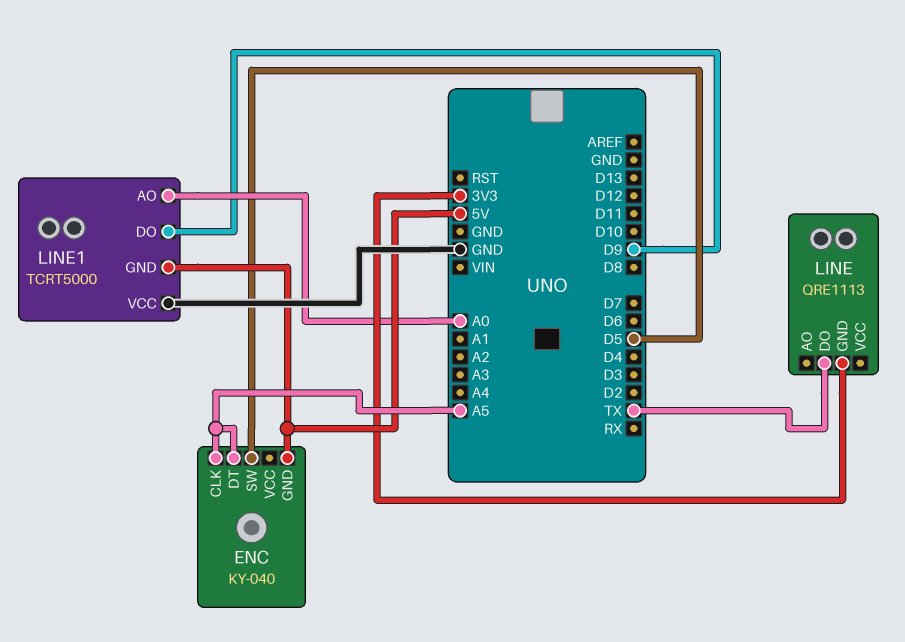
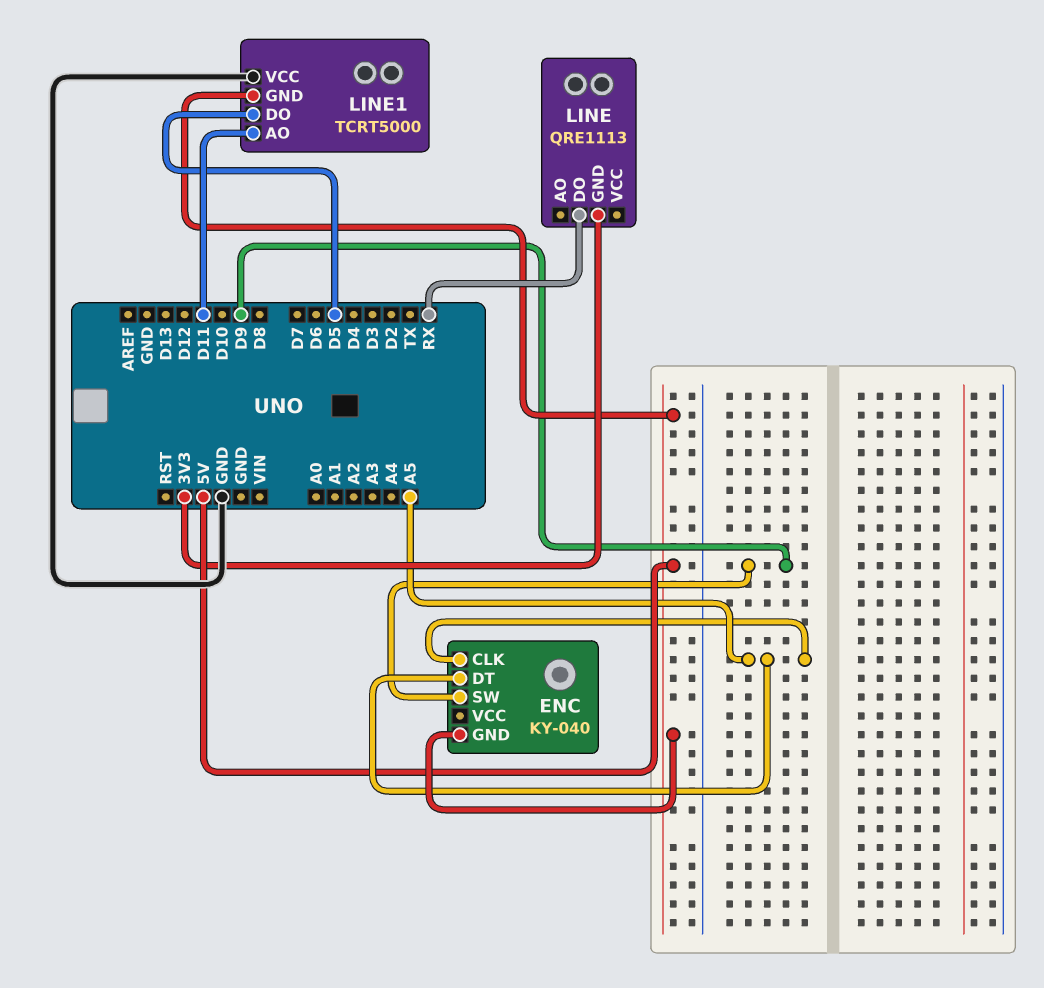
ENC pin SW: D5 -> D9
LINE pin DO: TX -> RX
LINE1 pin AO: A0 -> D11
LINE1 pin DO: D9 -> D5

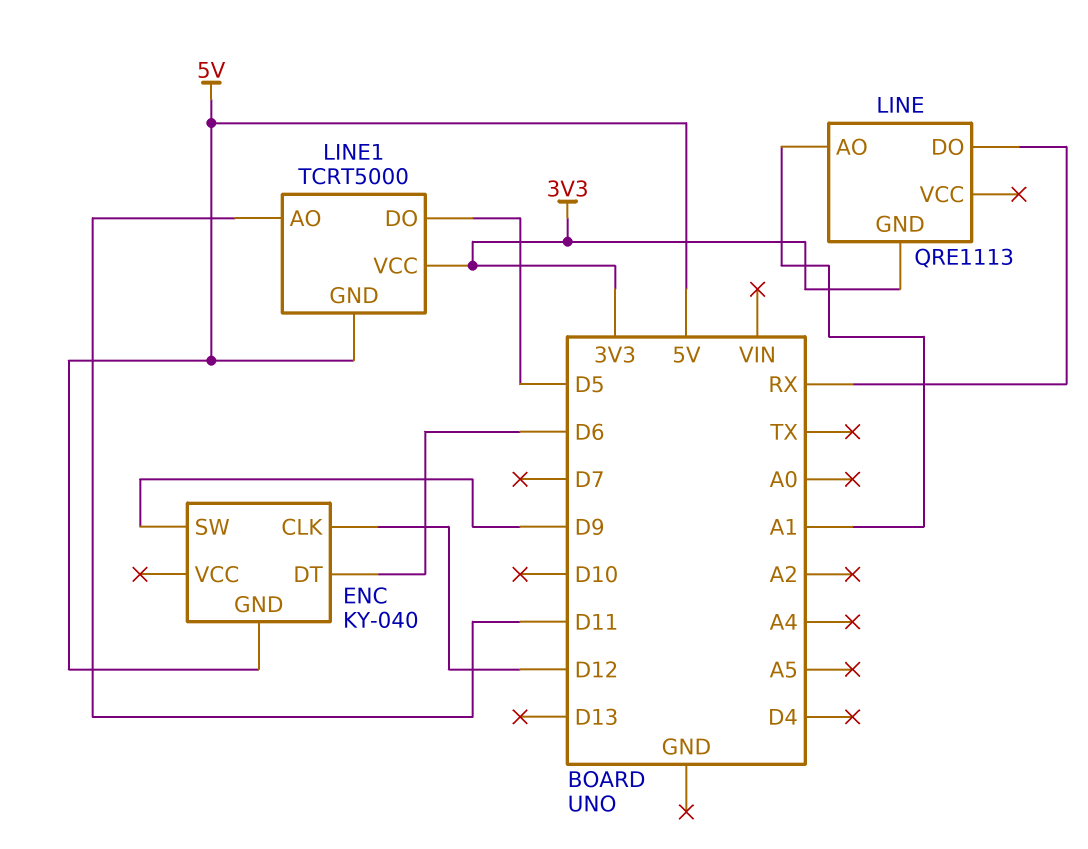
ENC pin CLK: A5 -> D12
ENC pin DT: A5 -> D6
LINE pin AO: none -> A1
LINE1 pin VCC: GND -> 3V3

